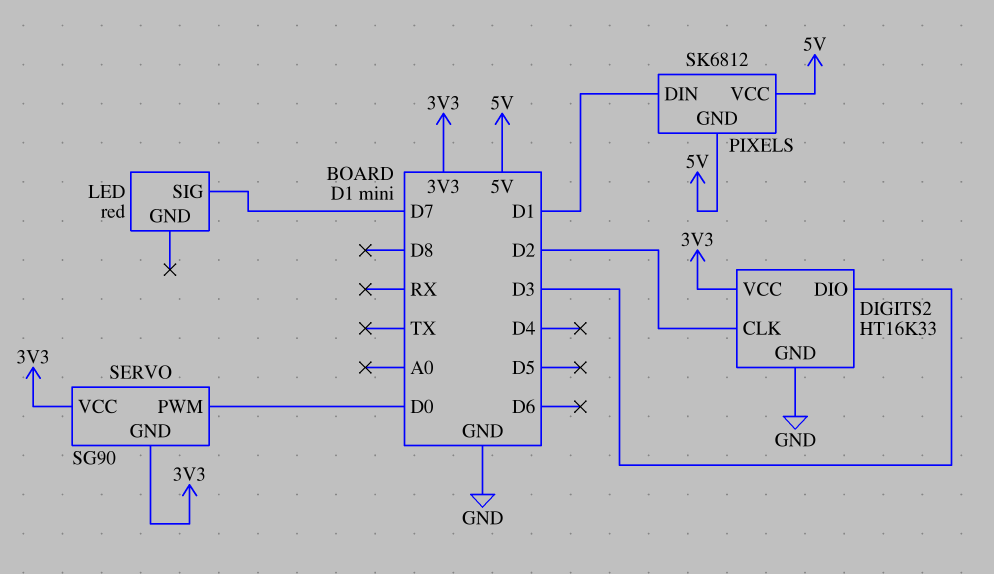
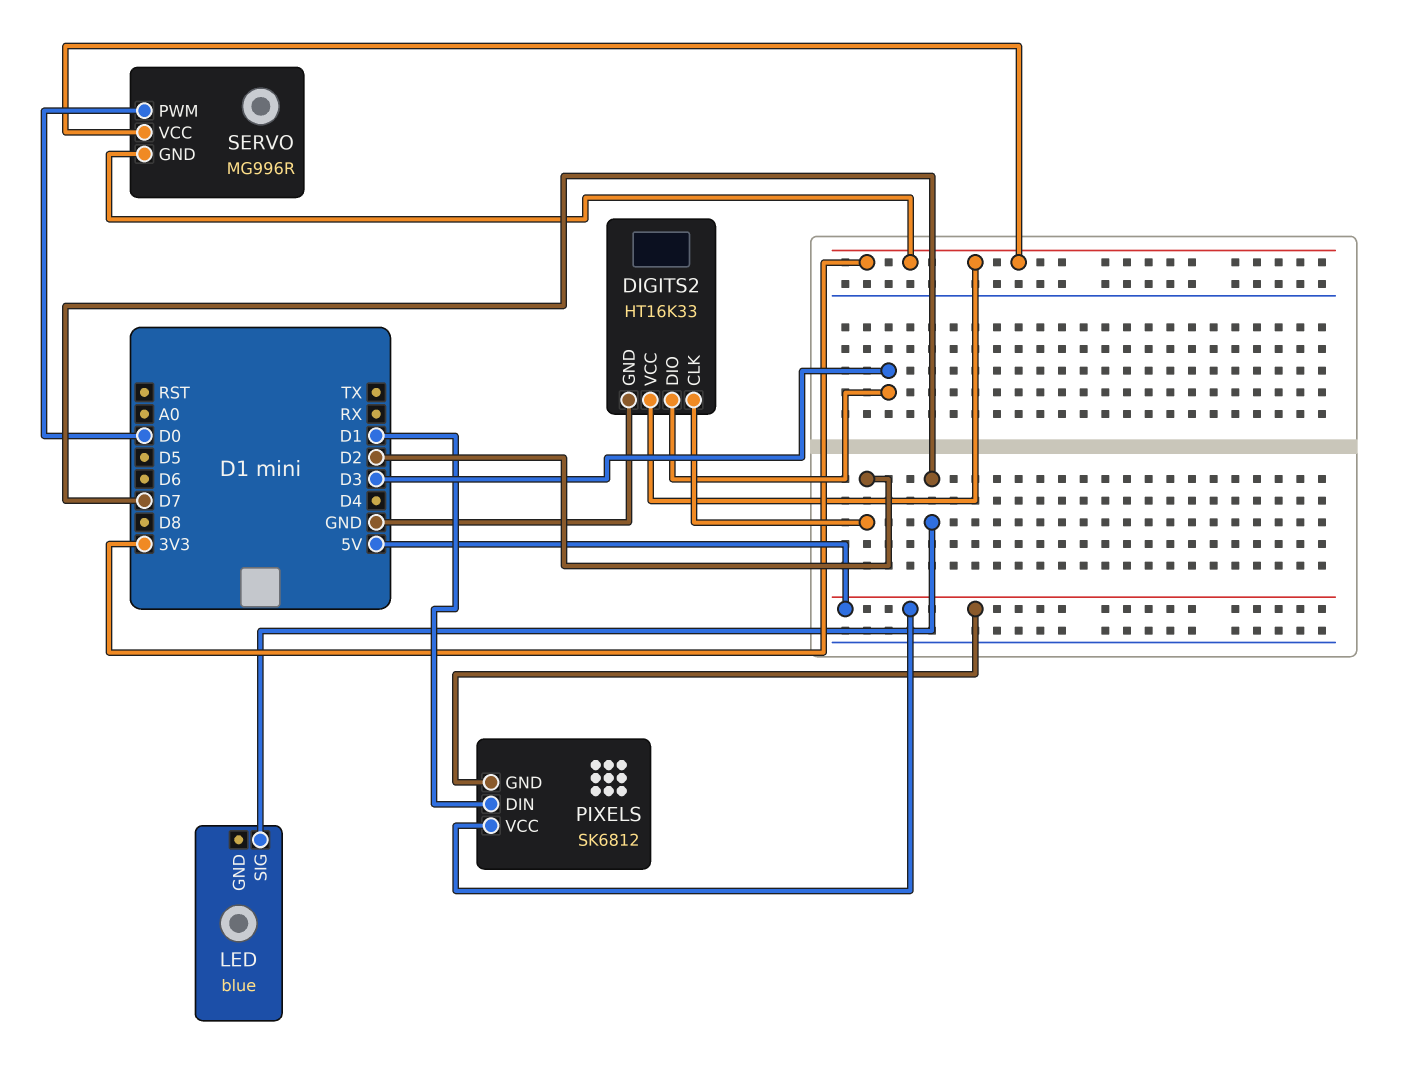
LED: red -> blue
SERVO: SG90 -> MG996R

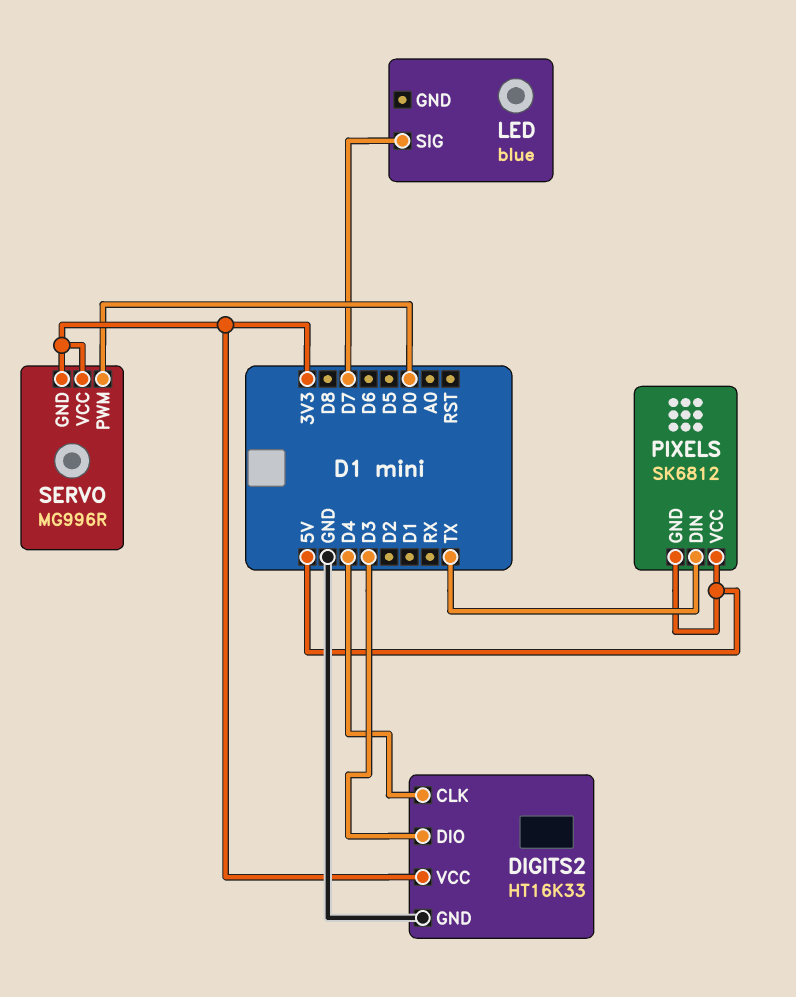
DIGITS2 pin CLK: D2 -> D4
PIXELS pin DIN: D1 -> TX

